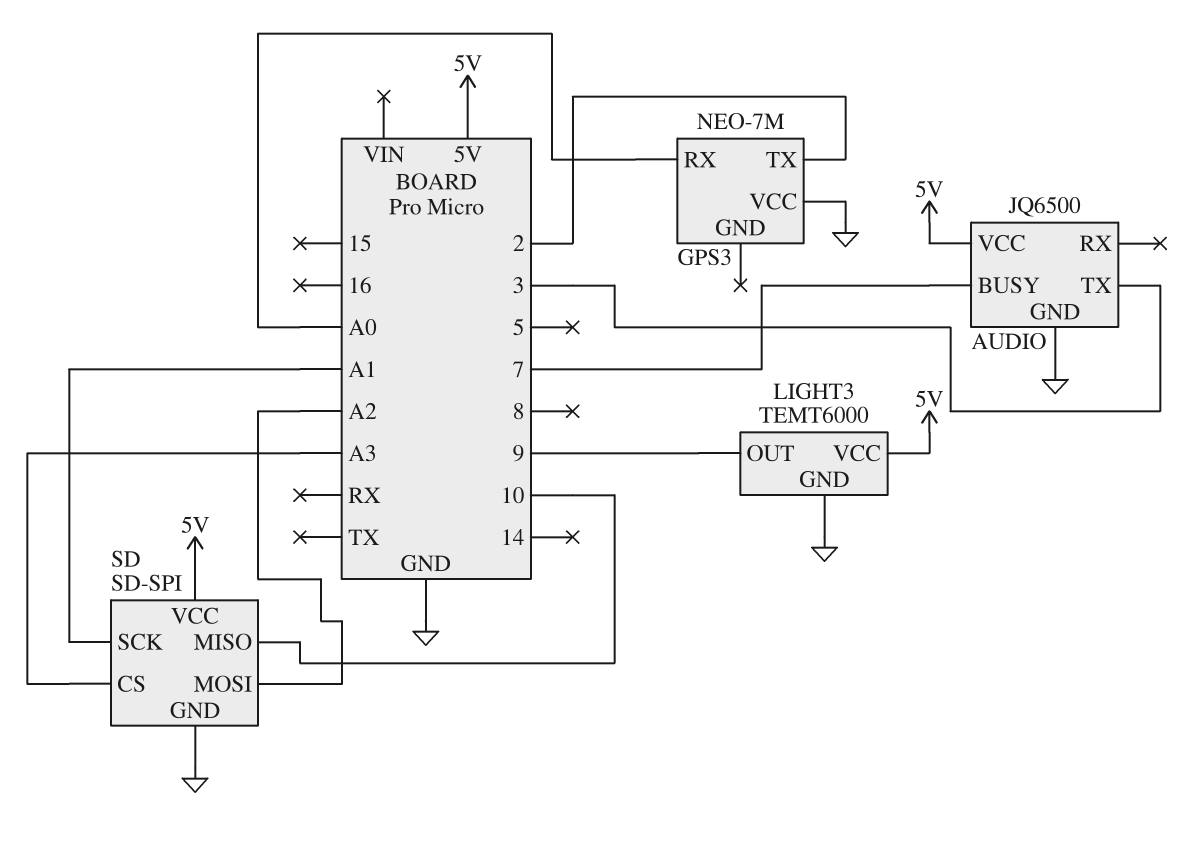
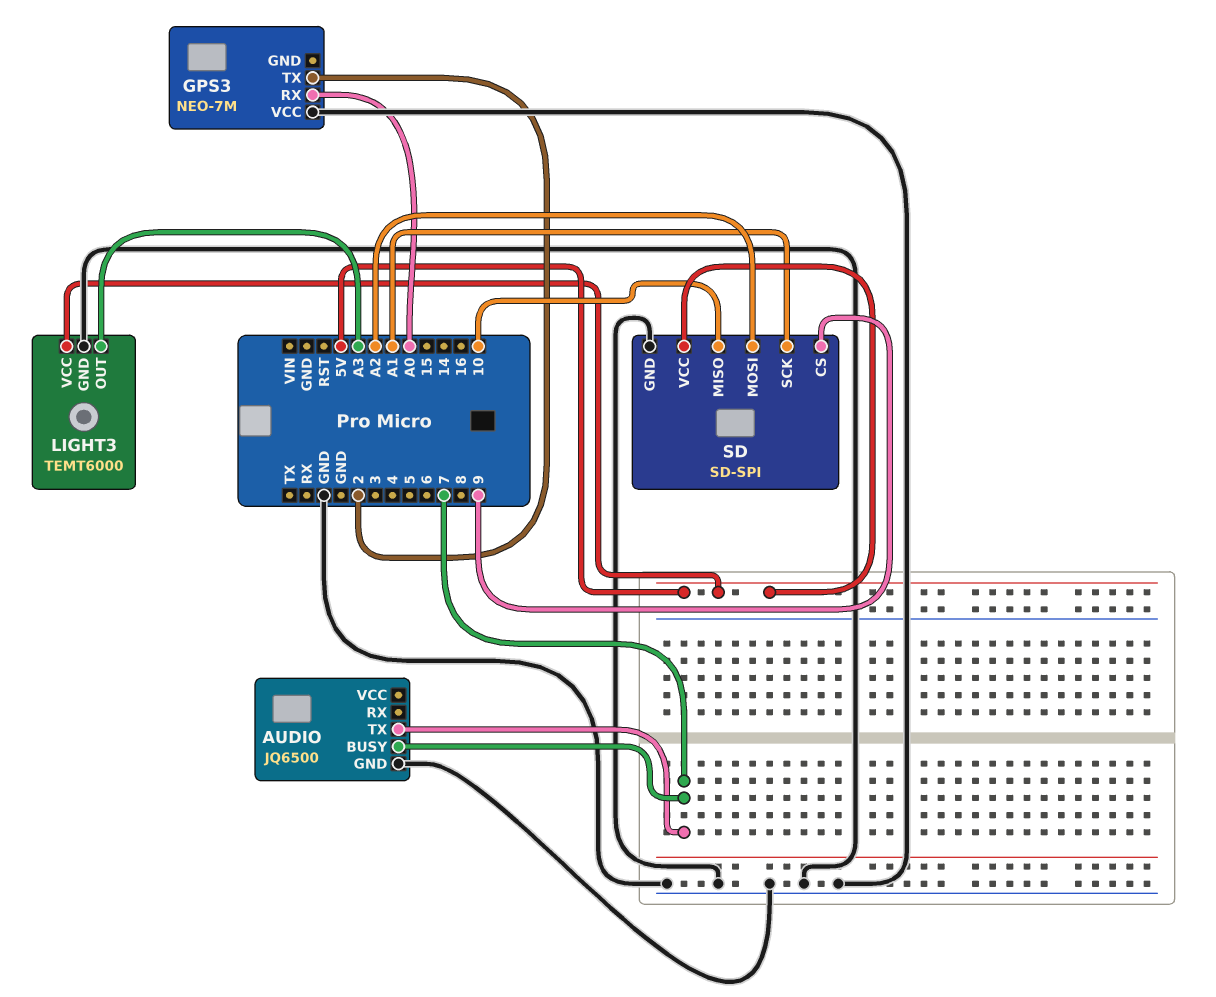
AUDIO pin TX: 3 -> 7
AUDIO pin VCC: 5V -> none
LIGHT3 pin OUT: 9 -> A3
SD pin CS: A3 -> 9

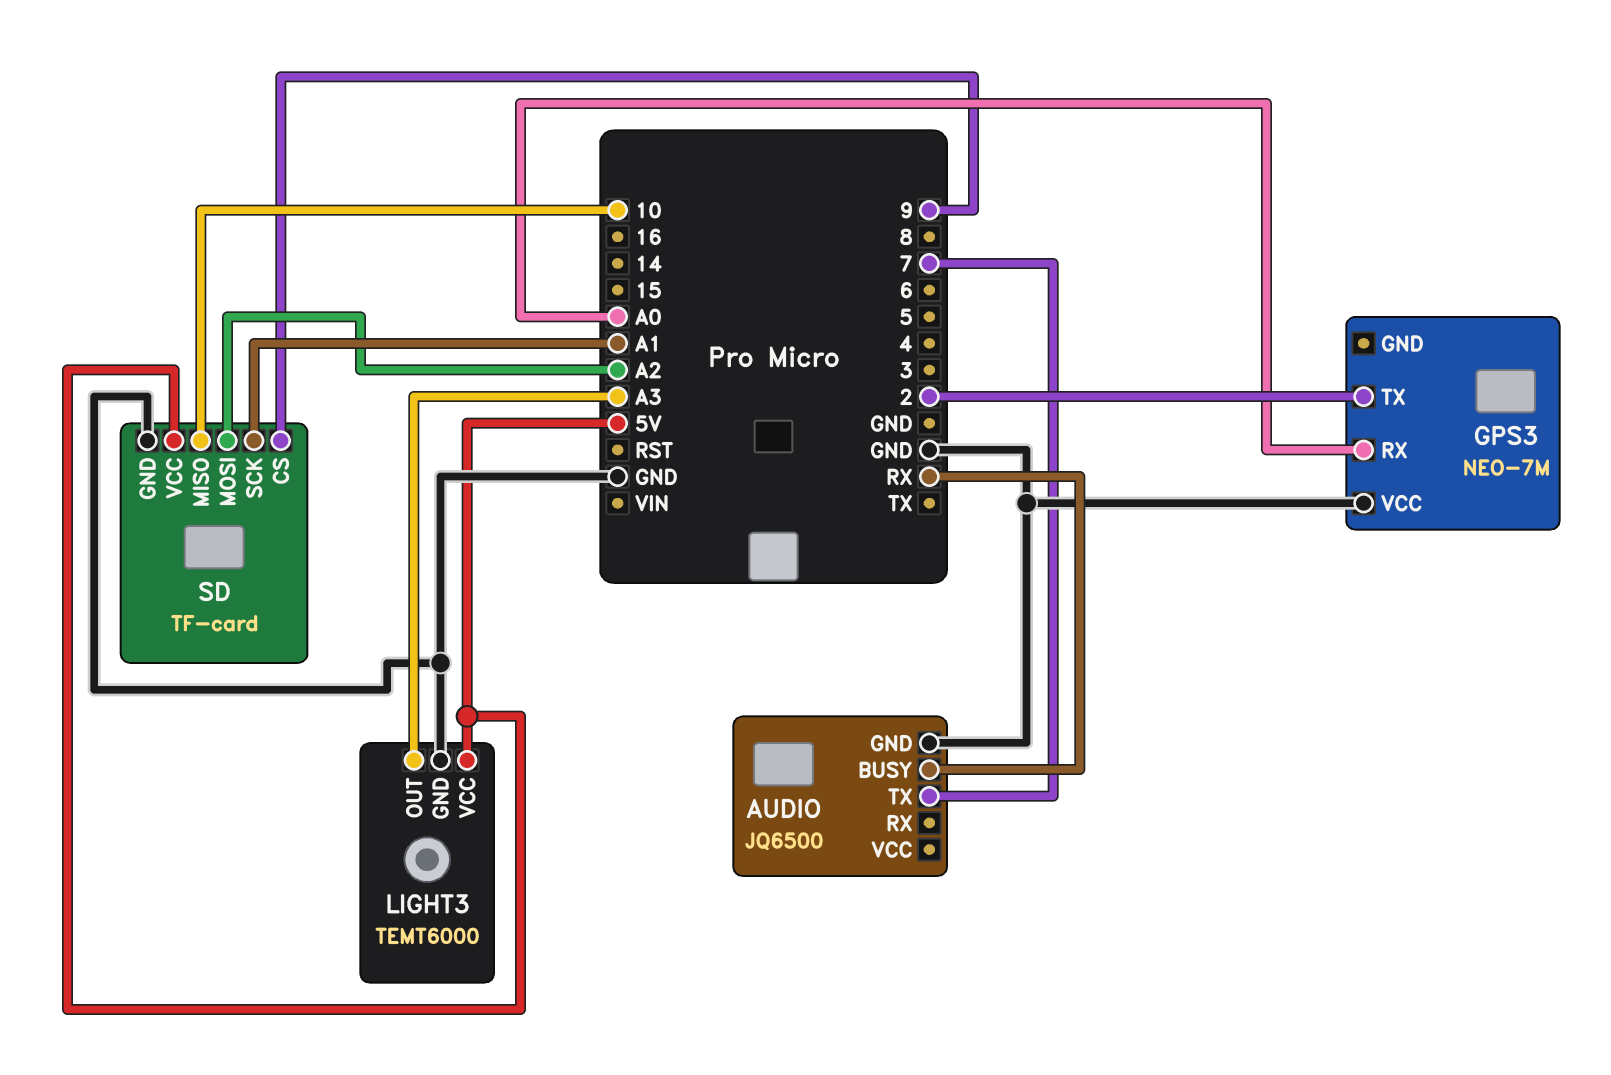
AUDIO pin BUSY: 7 -> RX
SD: SD-SPI -> TF-card

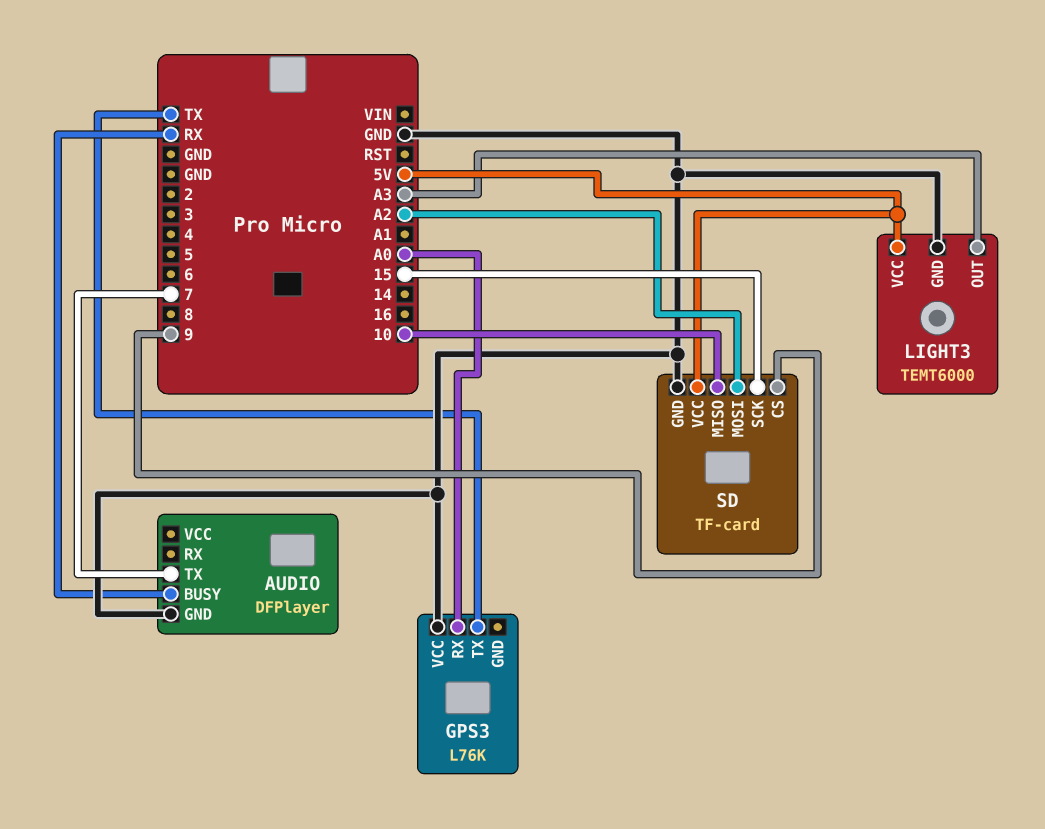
AUDIO: JQ6500 -> DFPlayer
GPS3: NEO-7M -> L76K
GPS3 pin TX: 2 -> TX
SD pin SCK: A1 -> 15

